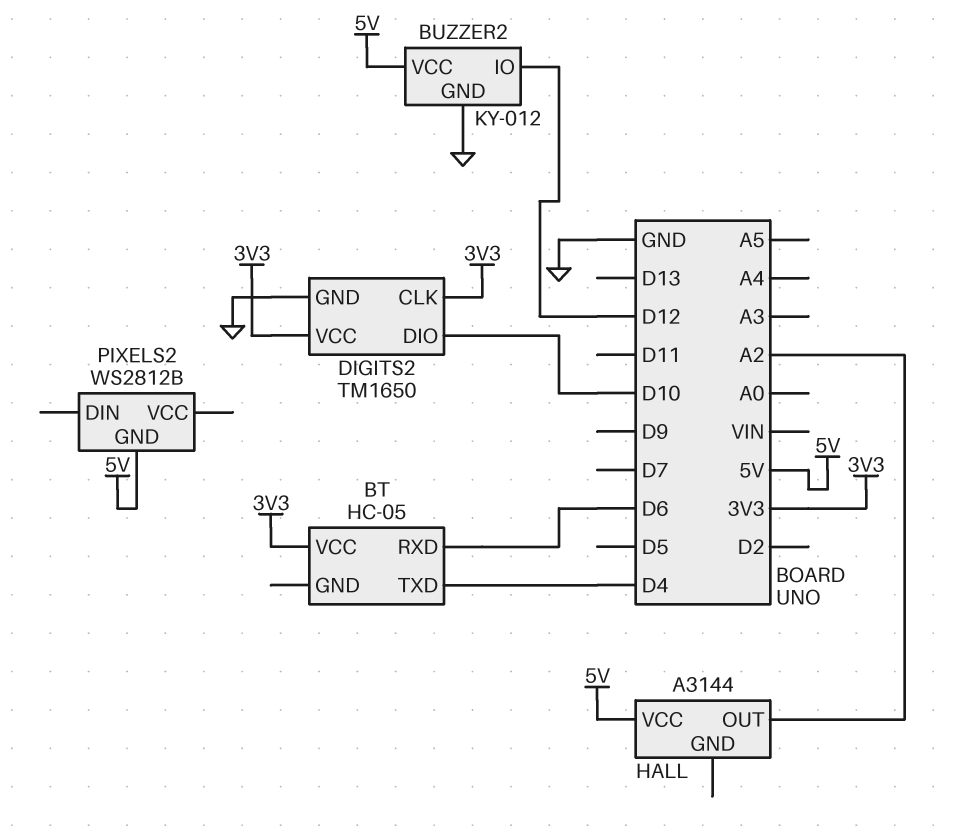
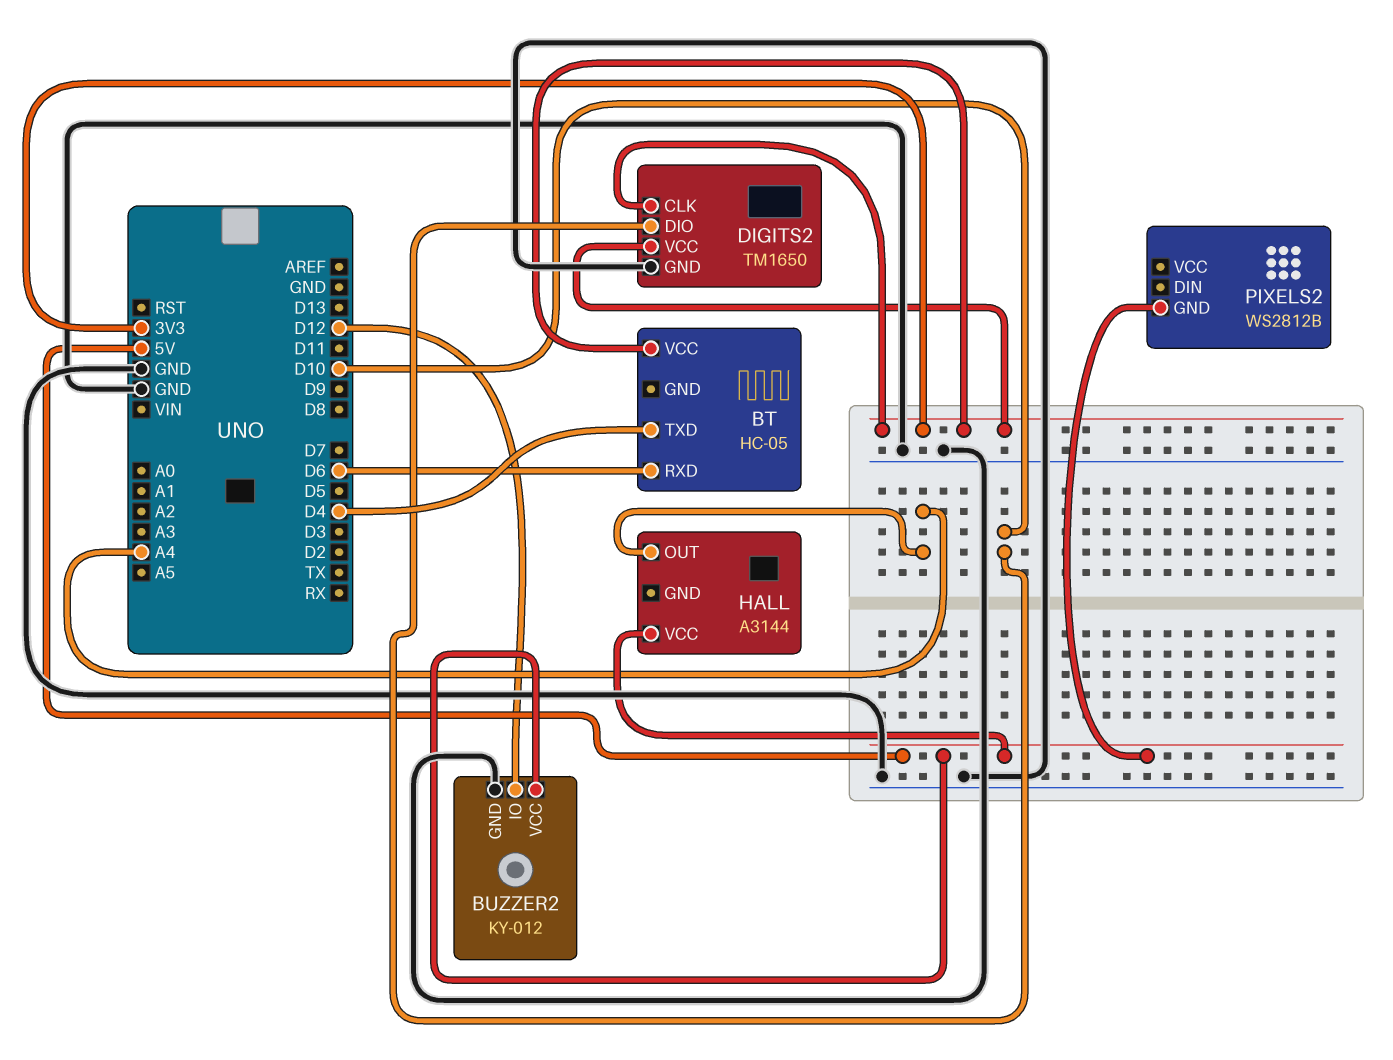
HALL pin OUT: A2 -> A4

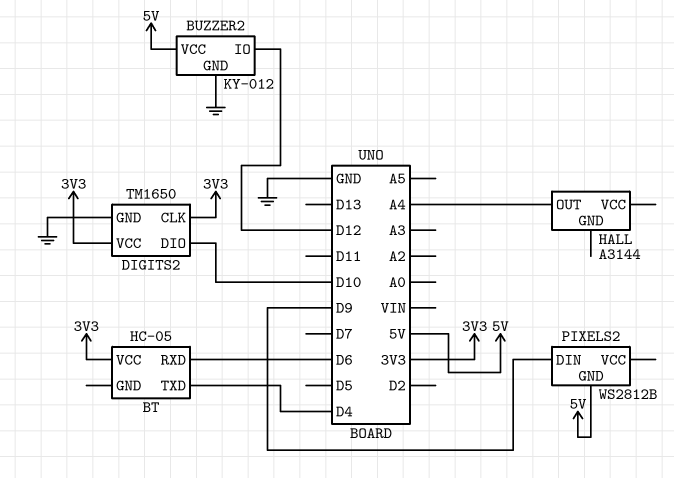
HALL pin VCC: 5V -> none
PIXELS2 pin DIN: none -> D9

